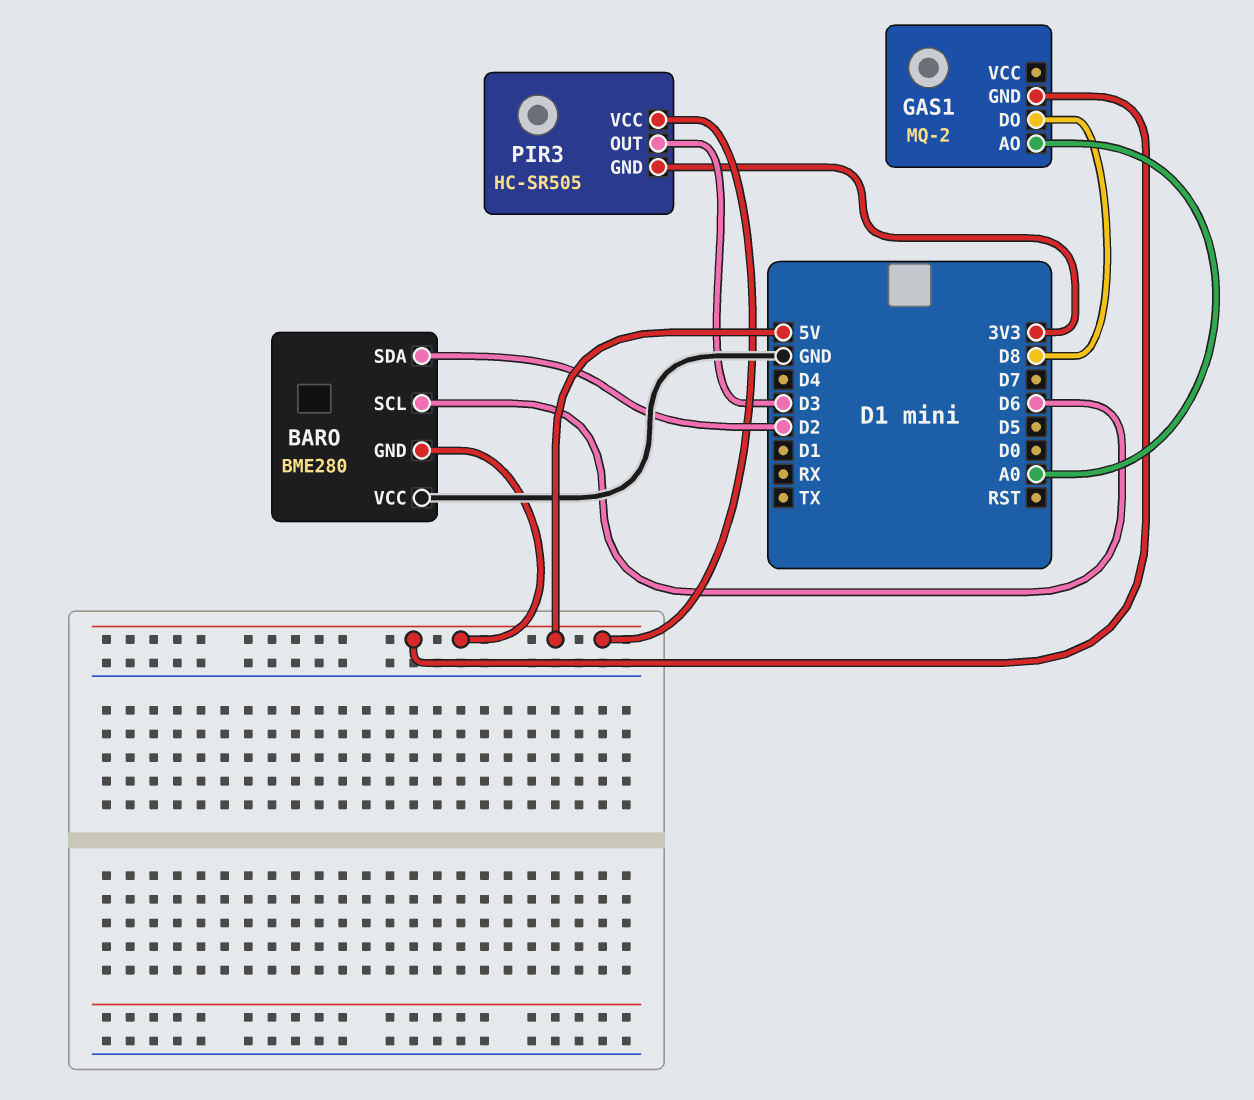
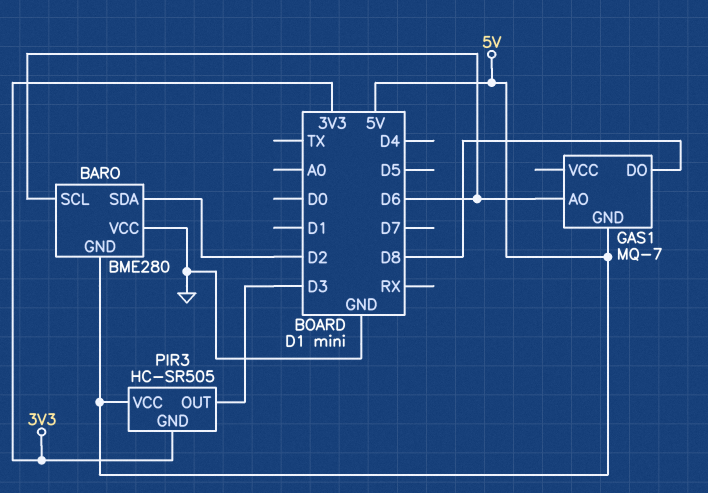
GAS1: MQ-2 -> MQ-7
GAS1 pin AO: A0 -> D6

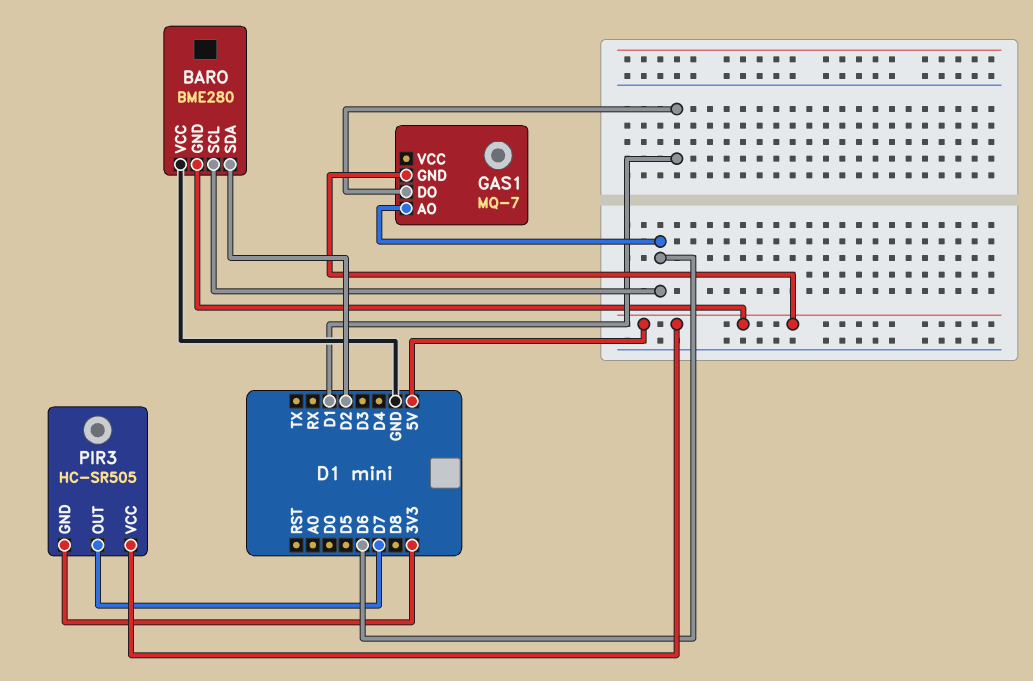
GAS1 pin DO: D8 -> D1
PIR3 pin OUT: D3 -> D7

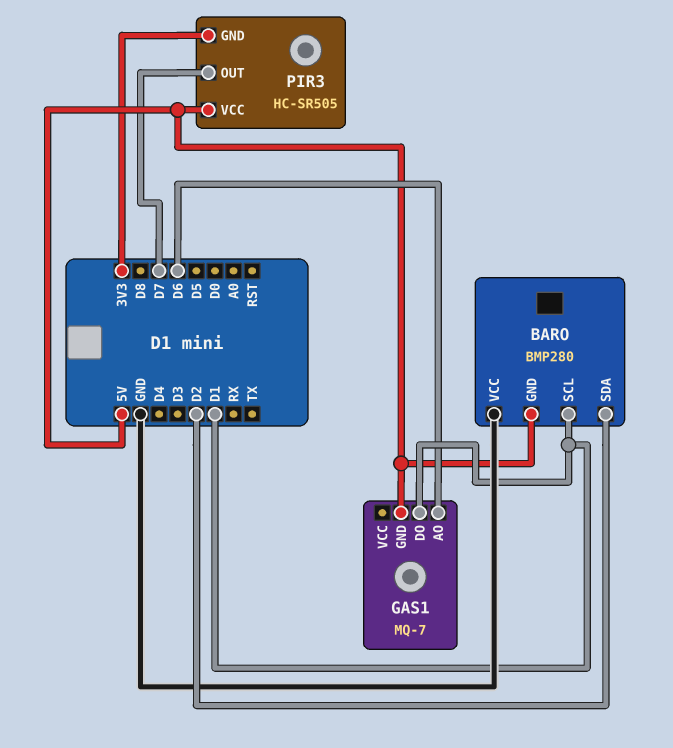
BARO: BME280 -> BMP280
BARO pin SCL: D6 -> D1

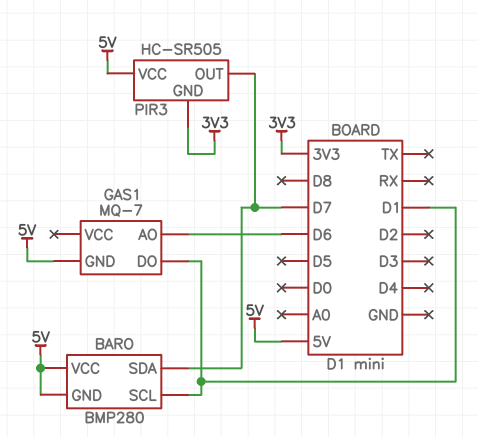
BARO pin SDA: D2 -> D7
BARO pin VCC: GND -> 5V

